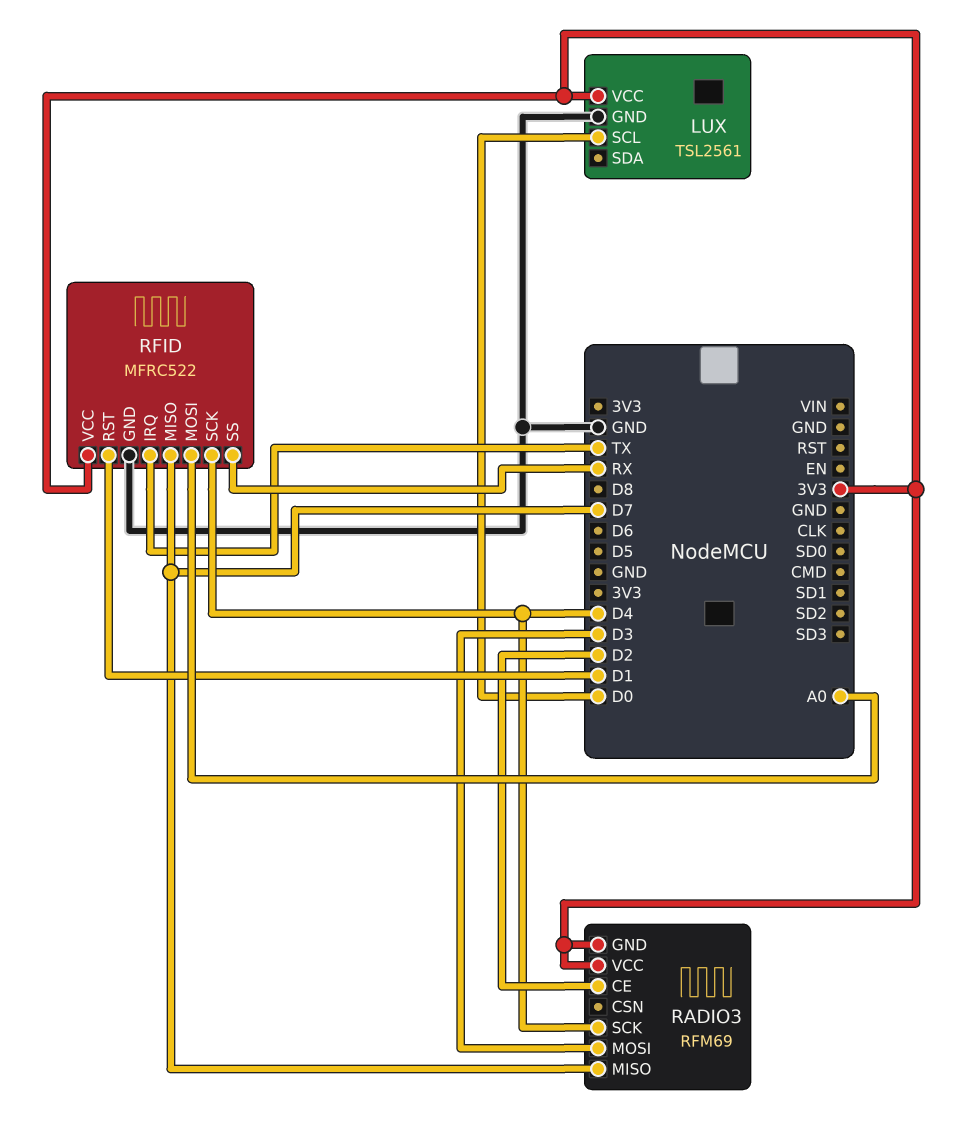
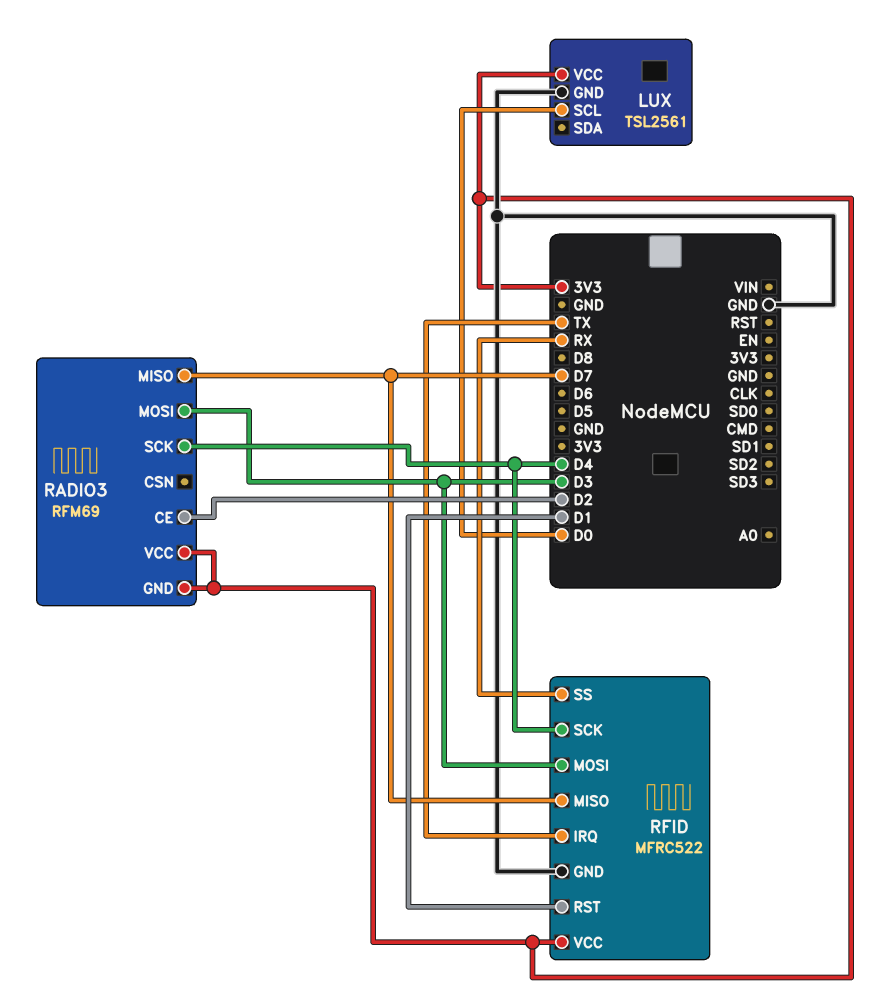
RFID pin MOSI: A0 -> D3

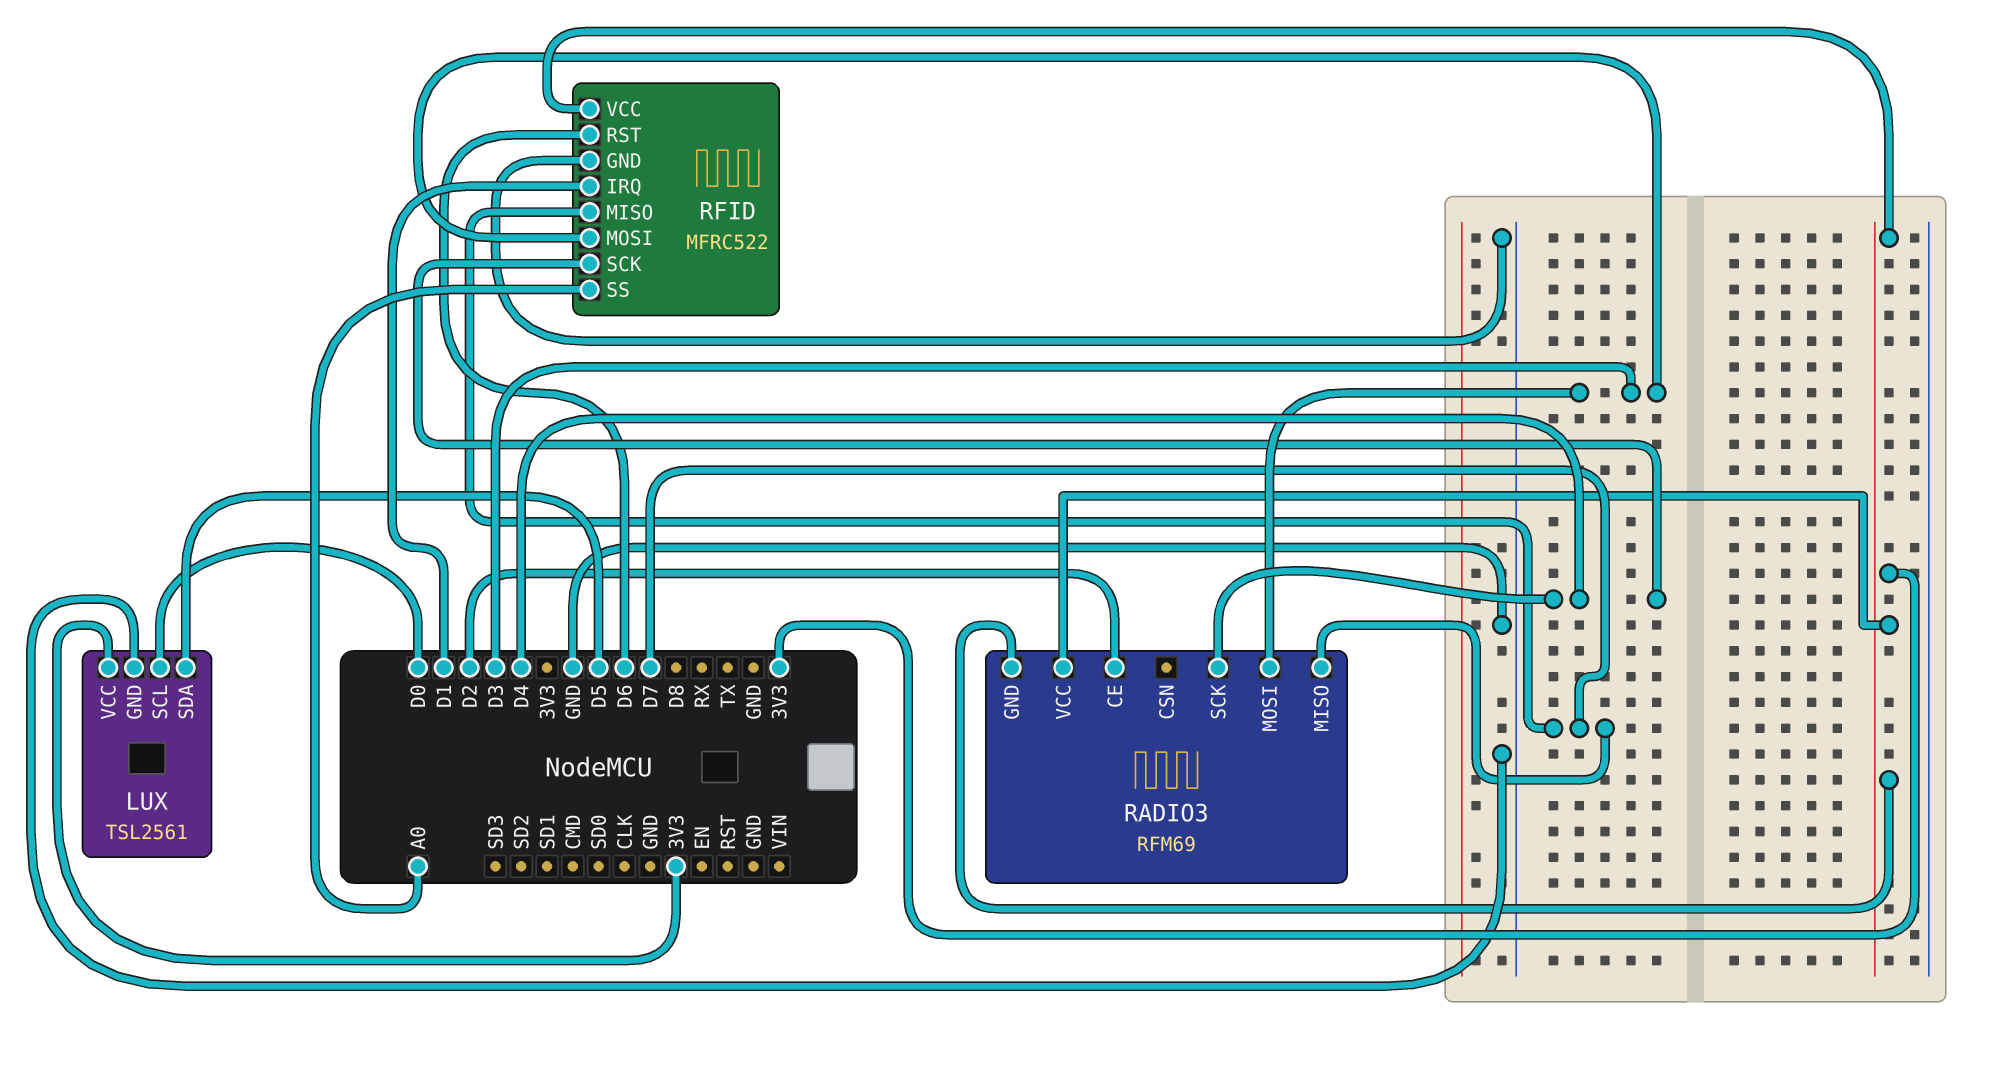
LUX pin SDA: none -> D5
RFID pin IRQ: TX -> D1
RFID pin RST: D1 -> D6
RFID pin SS: RX -> A0

